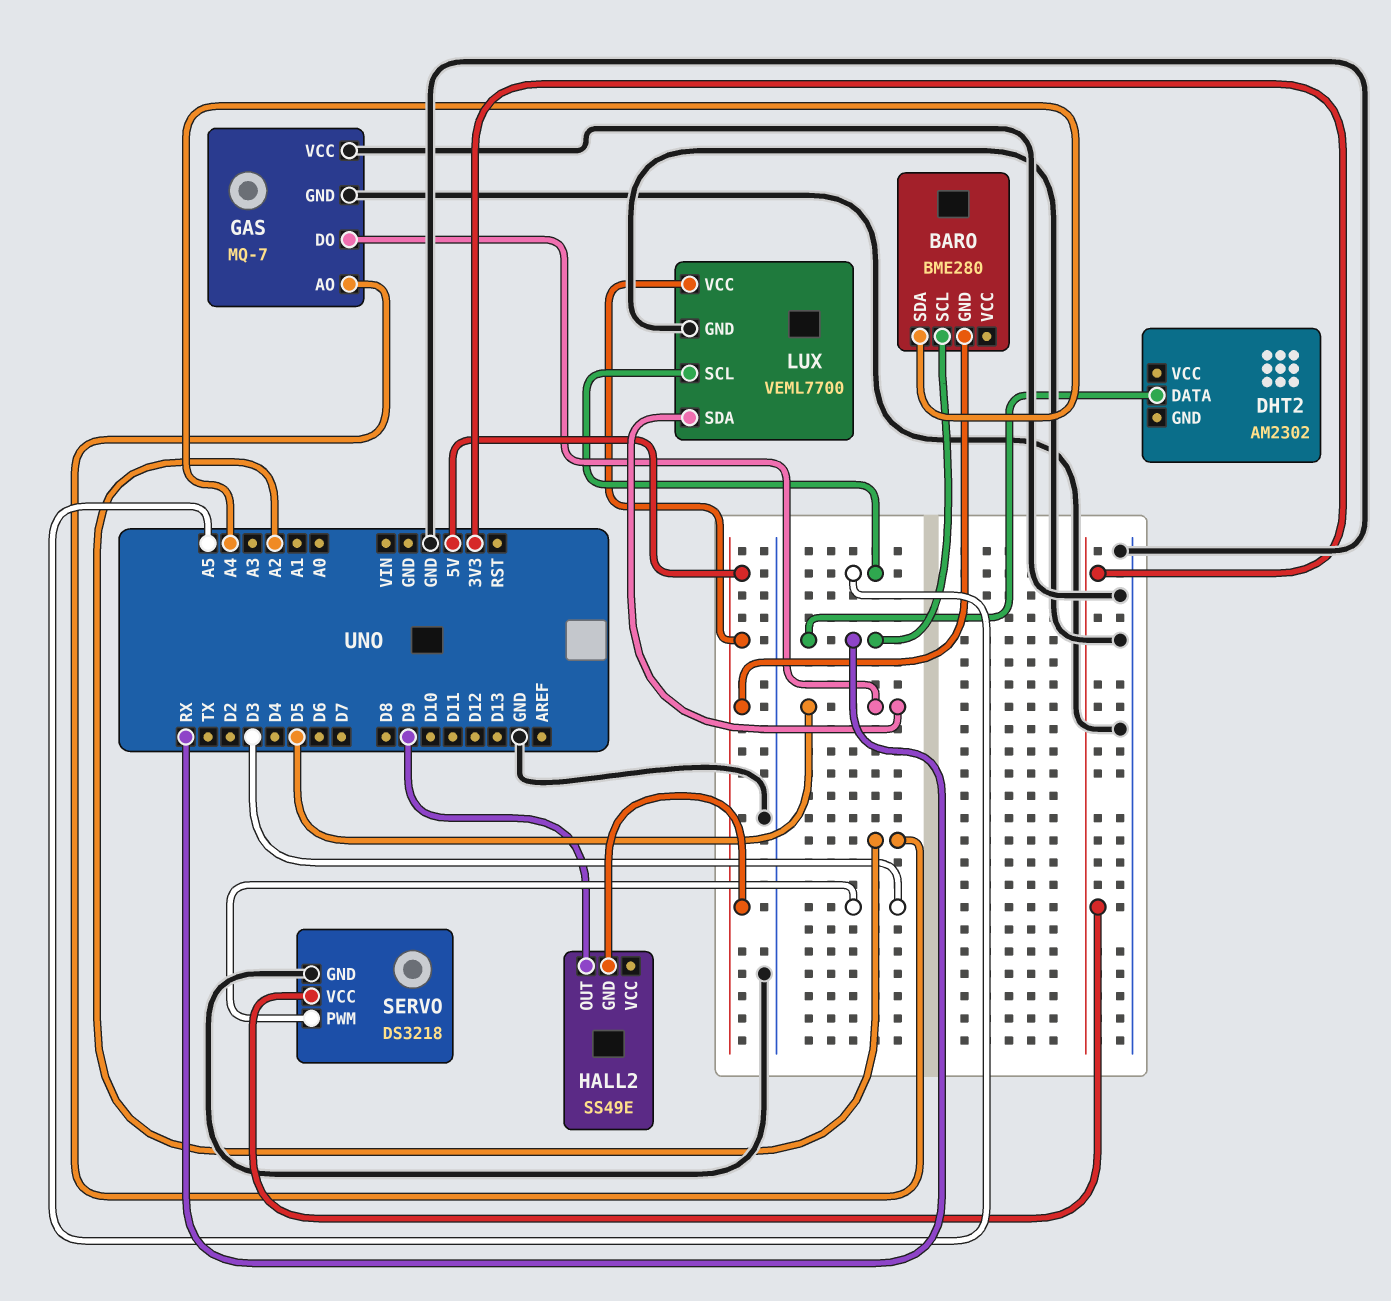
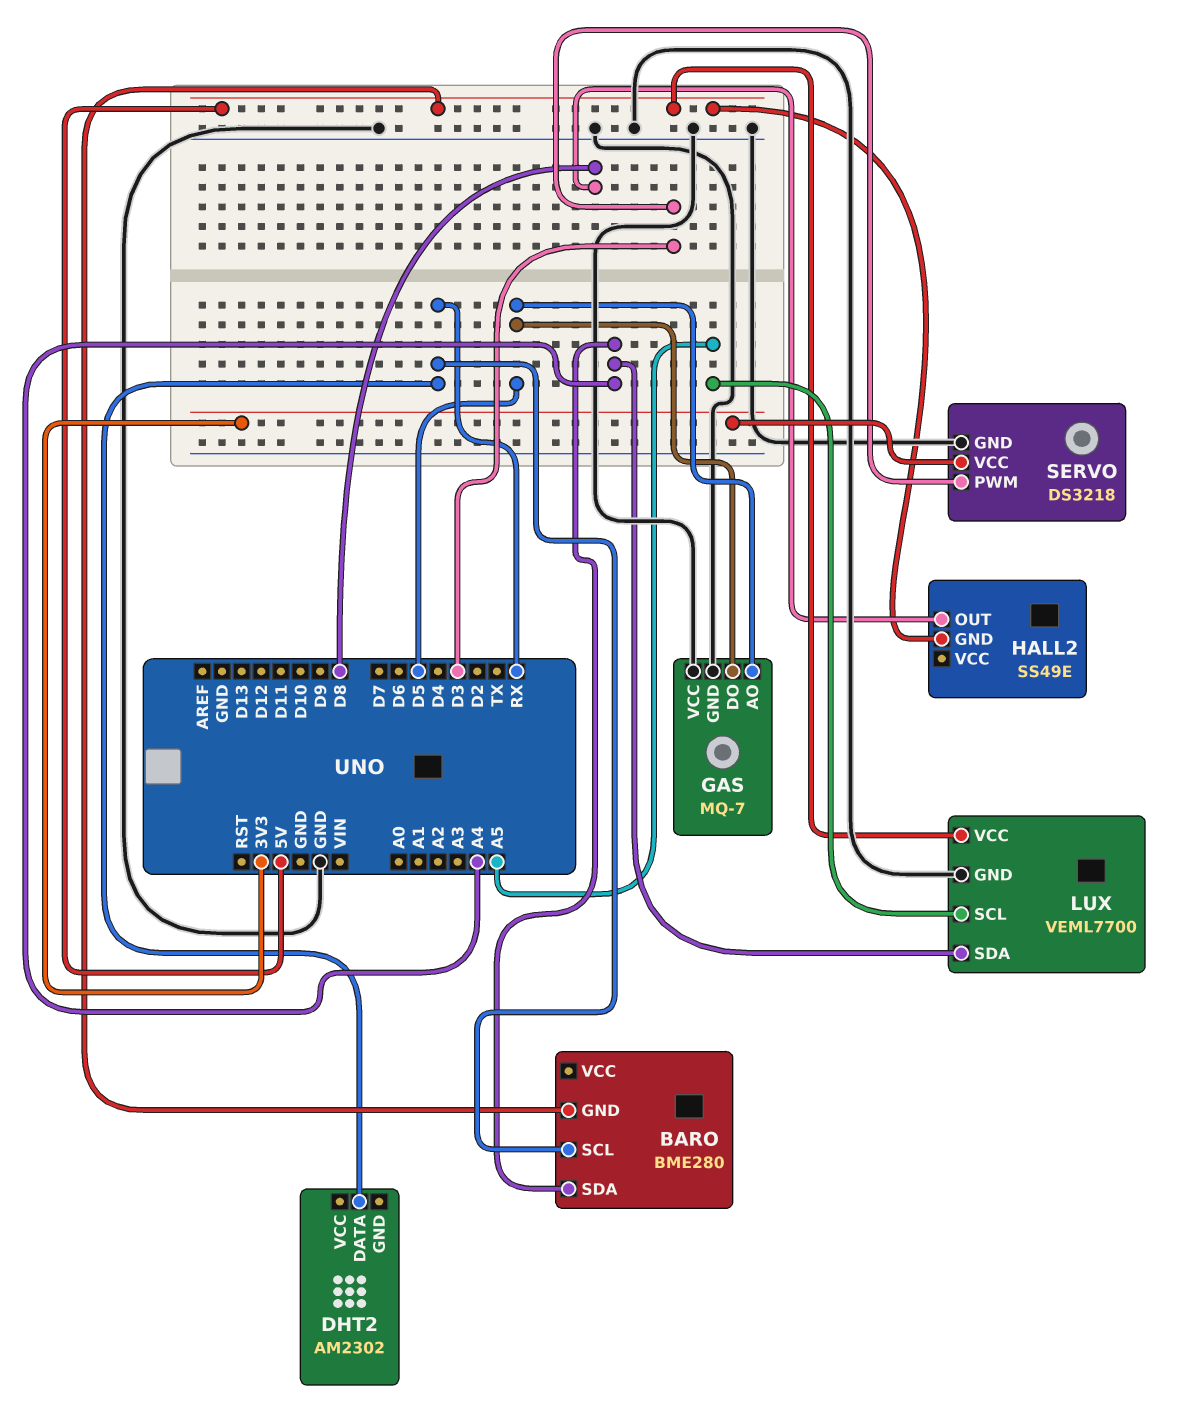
GAS pin AO: A2 -> D5
HALL2 pin OUT: D9 -> D8
LUX pin SDA: D5 -> A4

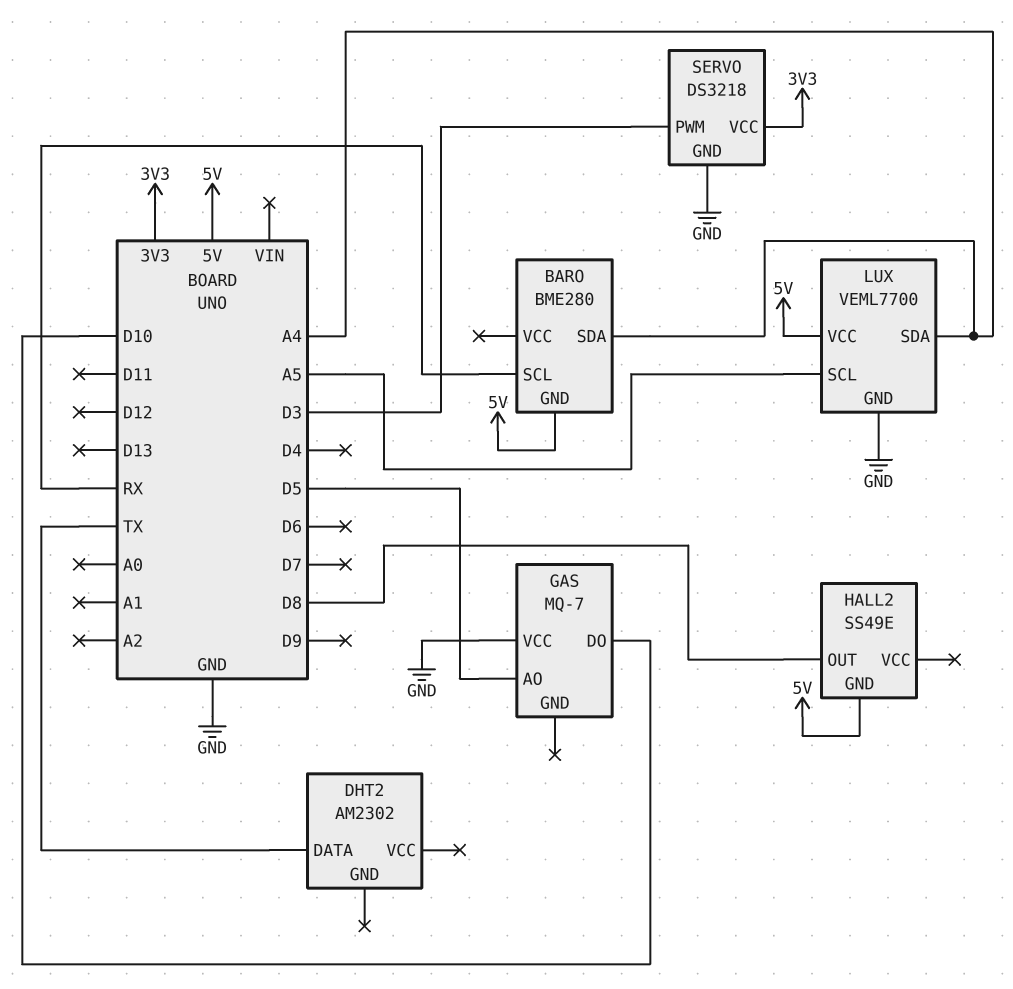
DHT2 pin DATA: RX -> TX
GAS pin DO: D5 -> D10
GAS pin GND: GND -> none

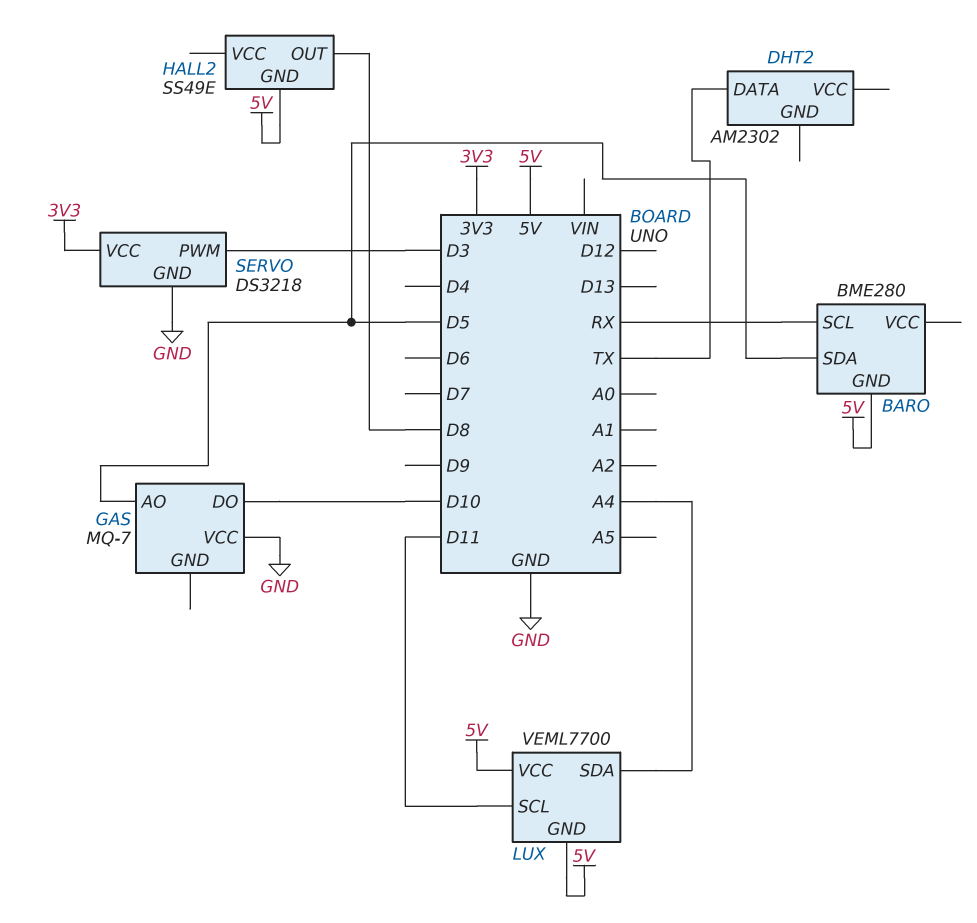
BARO pin SDA: A4 -> D5
LUX pin GND: GND -> 5V
LUX pin SCL: A5 -> D11

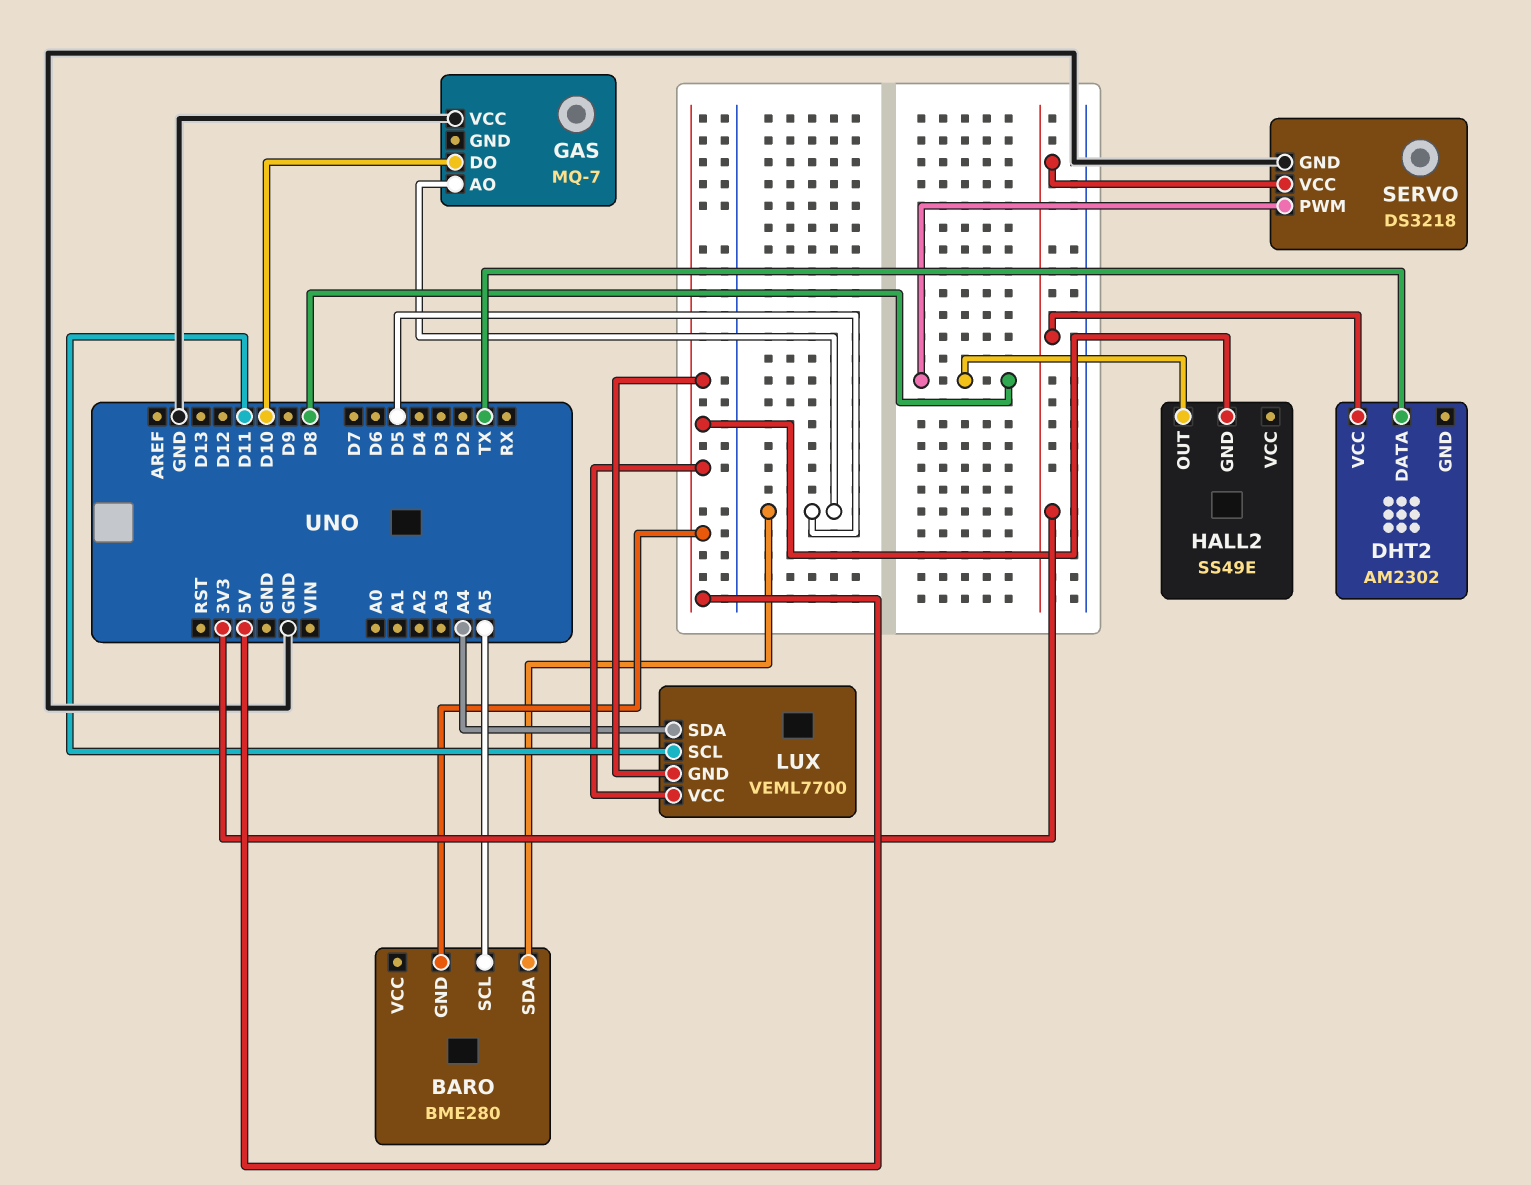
BARO pin SCL: RX -> A5
DHT2 pin VCC: none -> 3V3
SERVO pin PWM: D3 -> D8

